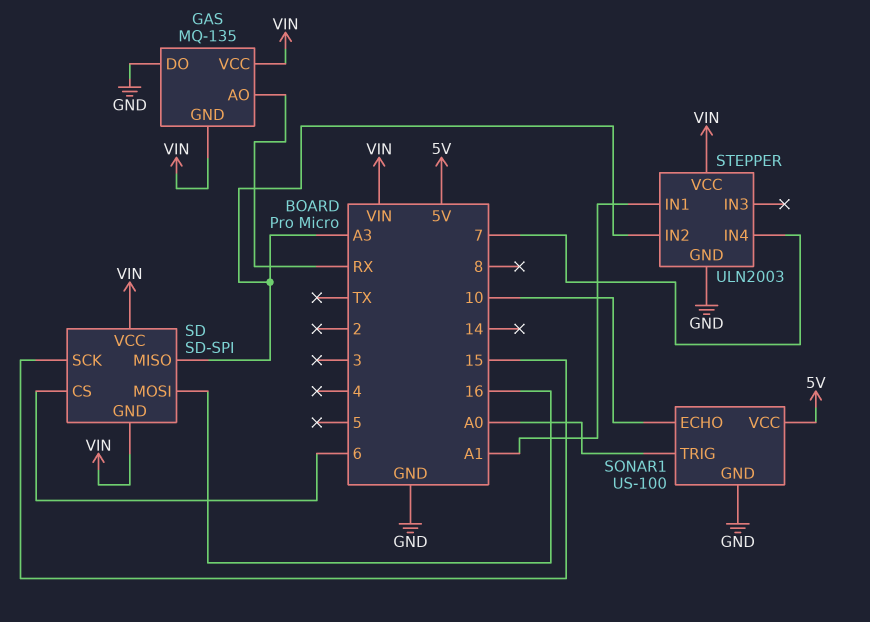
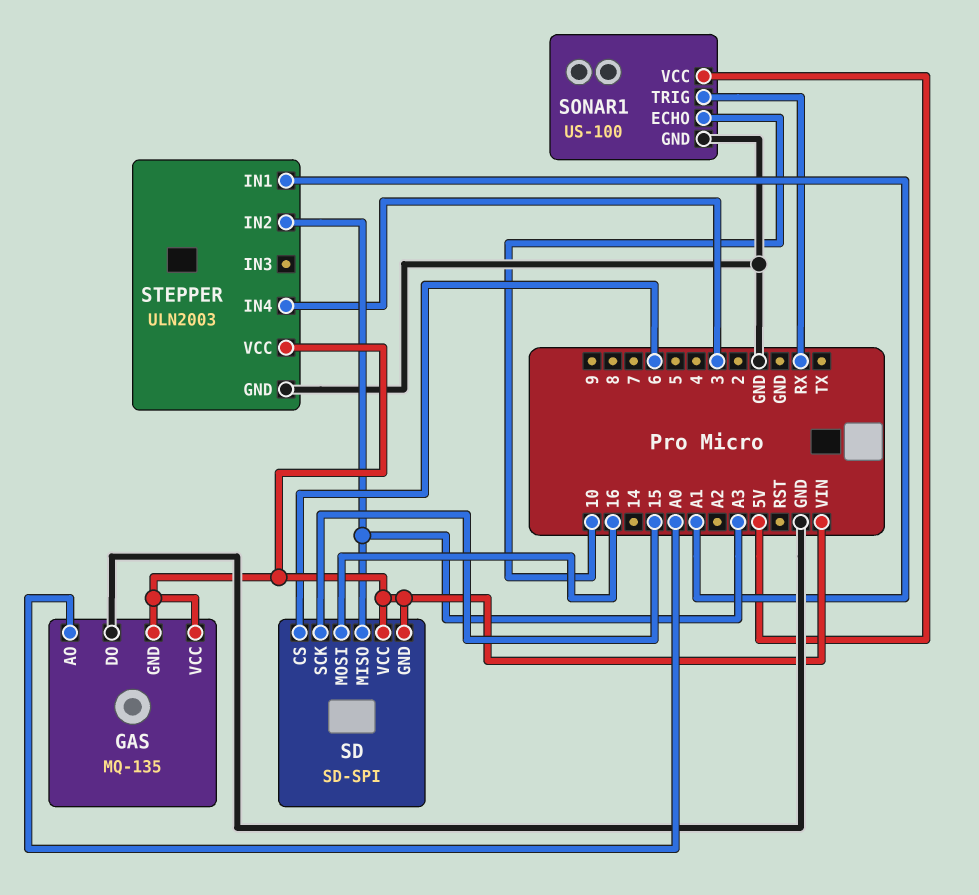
GAS pin AO: RX -> A0
SONAR1 pin TRIG: A0 -> RX
STEPPER pin IN4: 7 -> 3

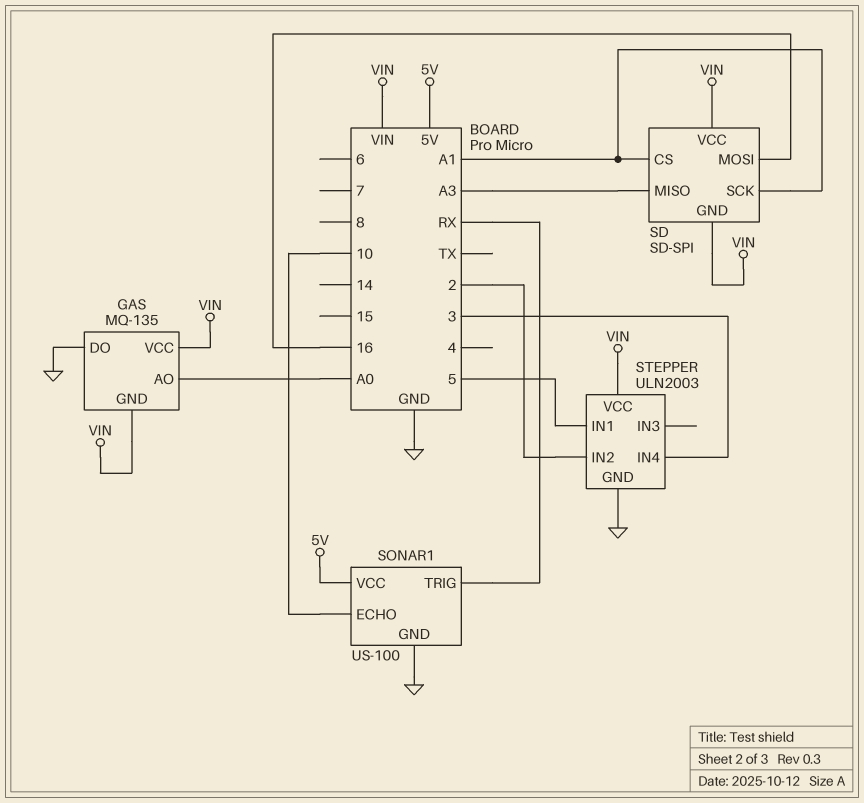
SD pin CS: 6 -> A1
SD pin SCK: 15 -> A1
STEPPER pin IN1: A1 -> 5
STEPPER pin IN2: A3 -> 2

